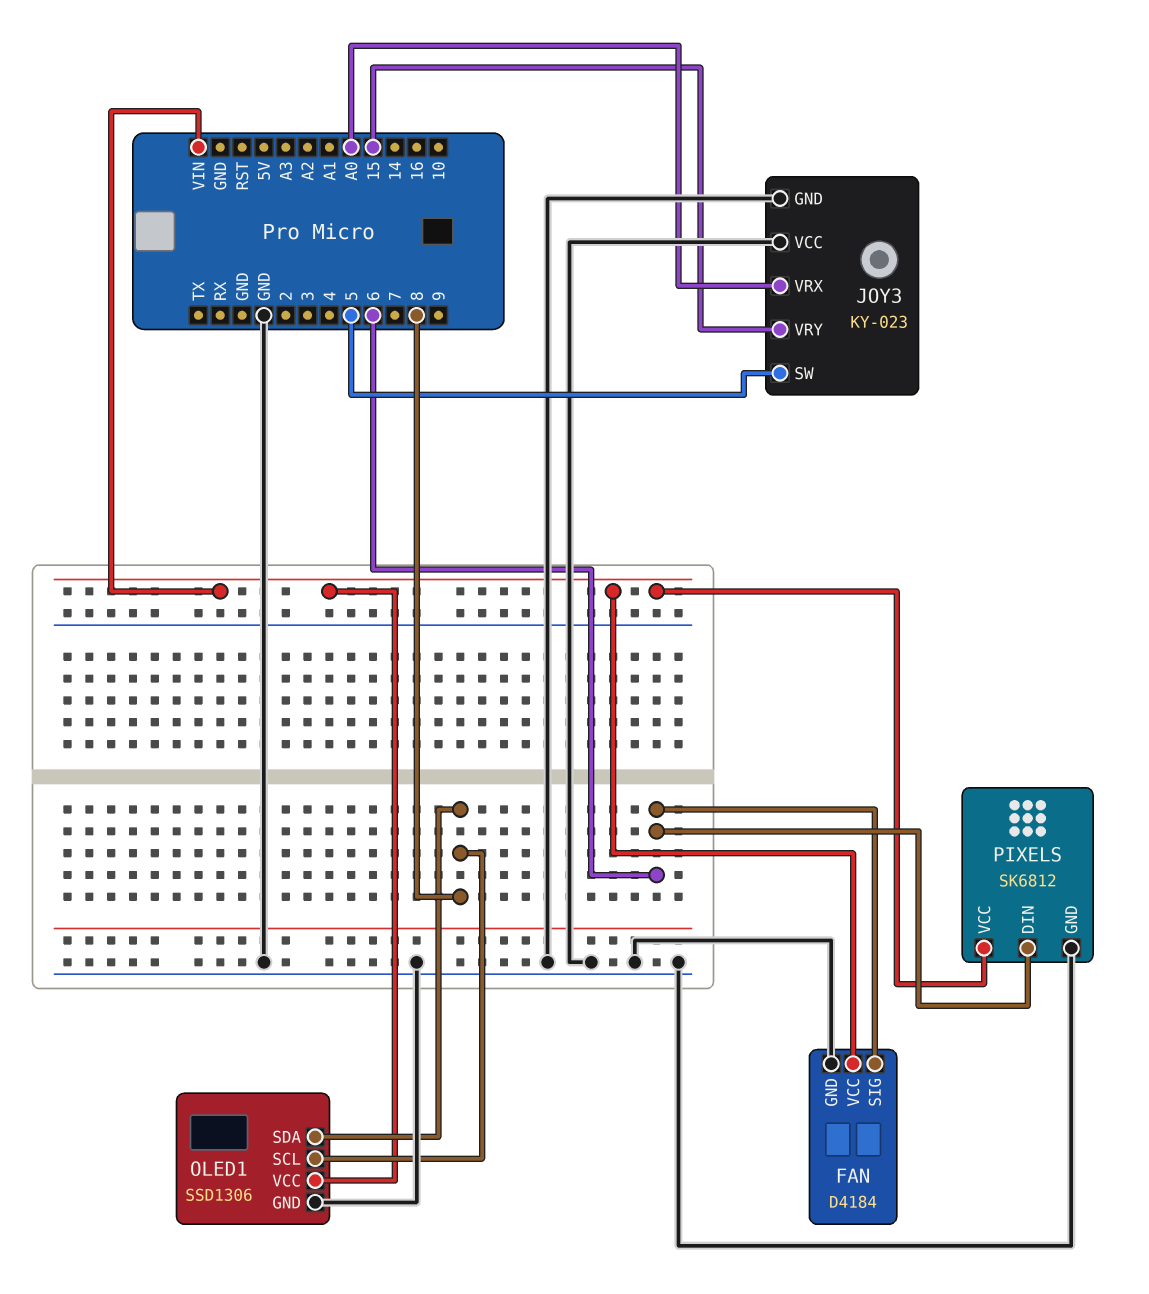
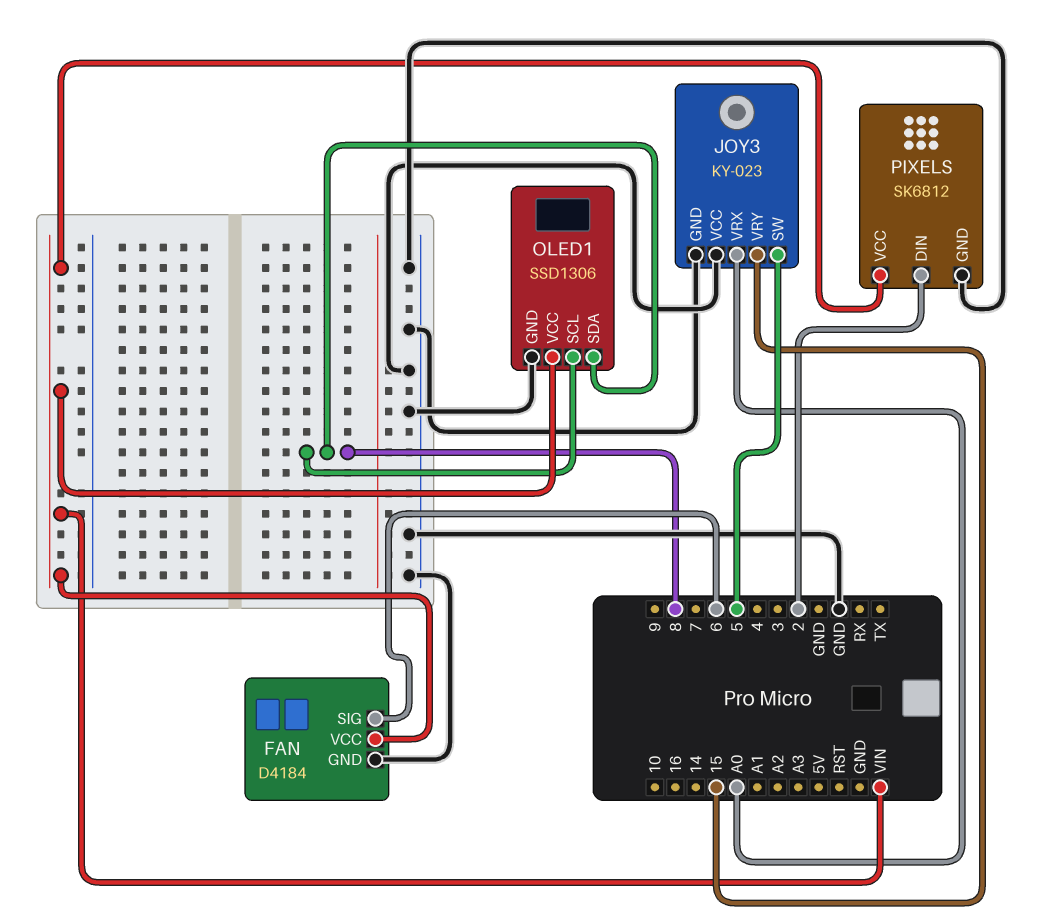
PIXELS pin DIN: 6 -> 2

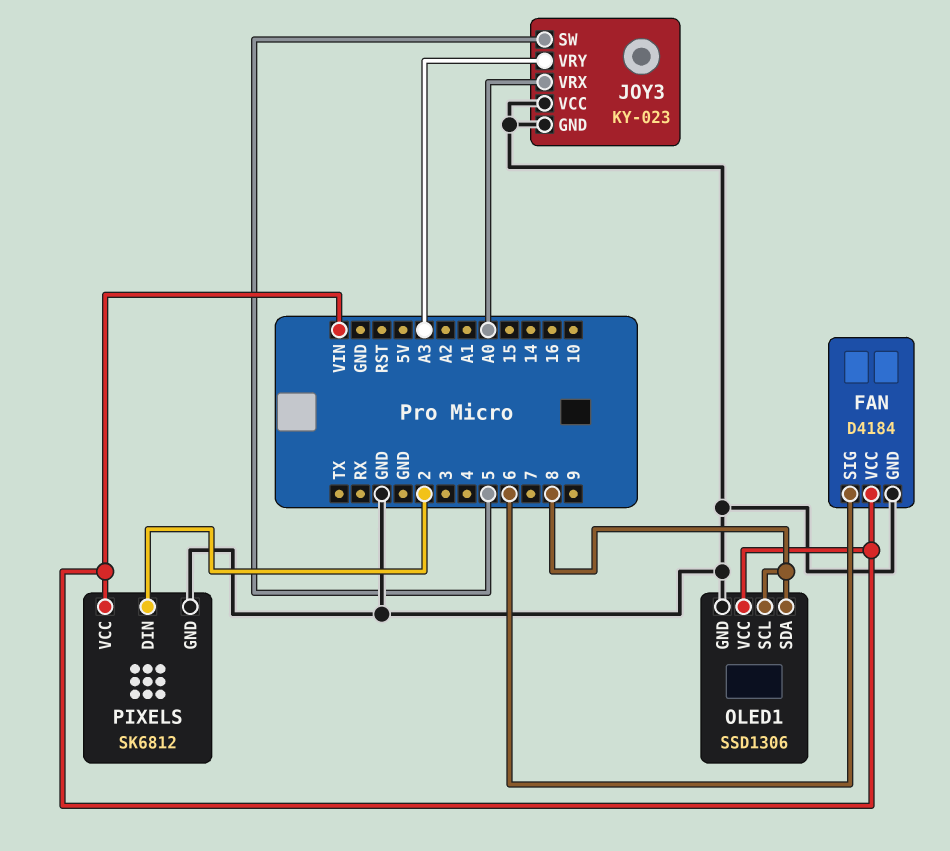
JOY3 pin VRY: 15 -> A3

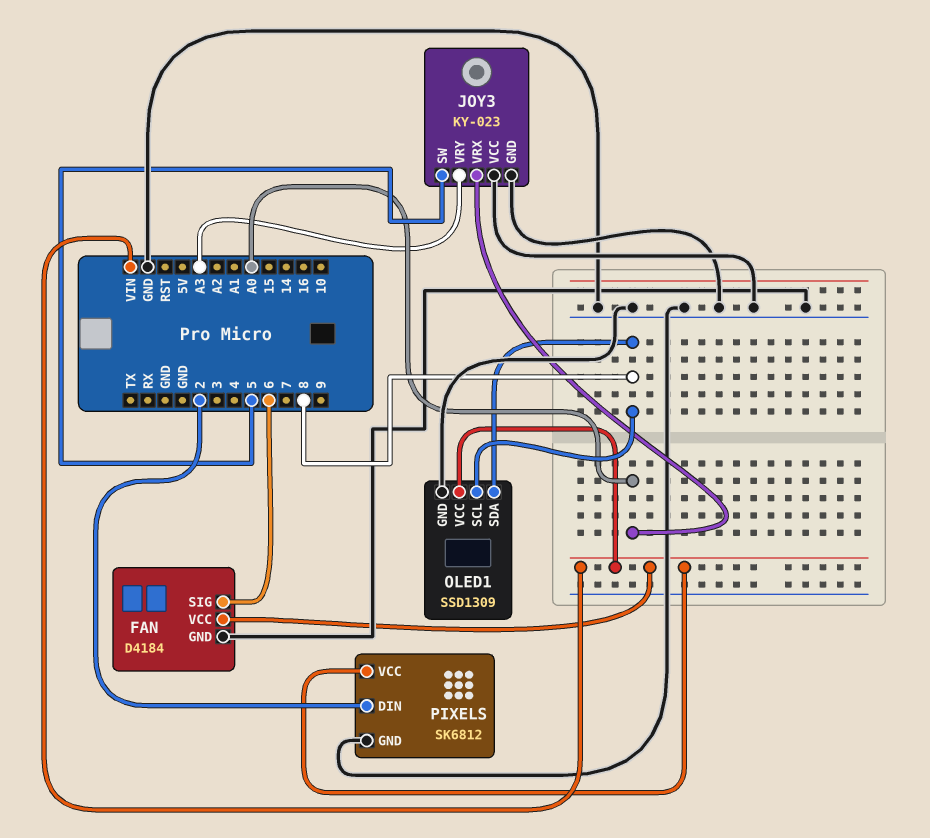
OLED1: SSD1306 -> SSD1309

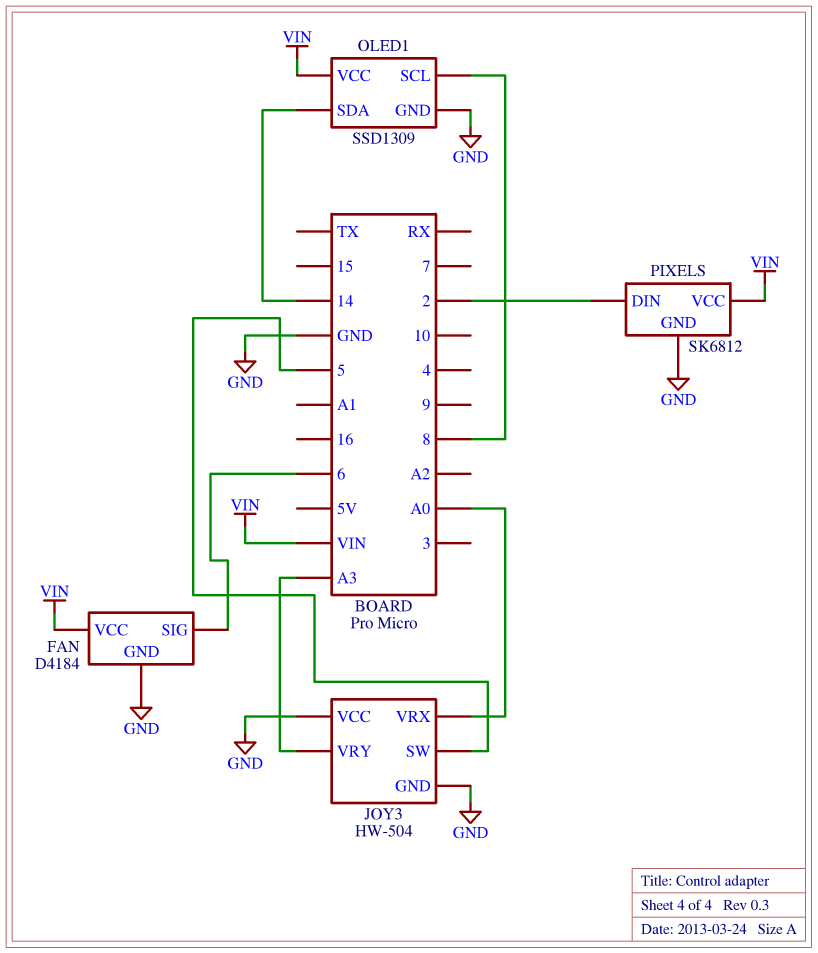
JOY3: KY-023 -> HW-504
OLED1 pin SDA: 8 -> 14

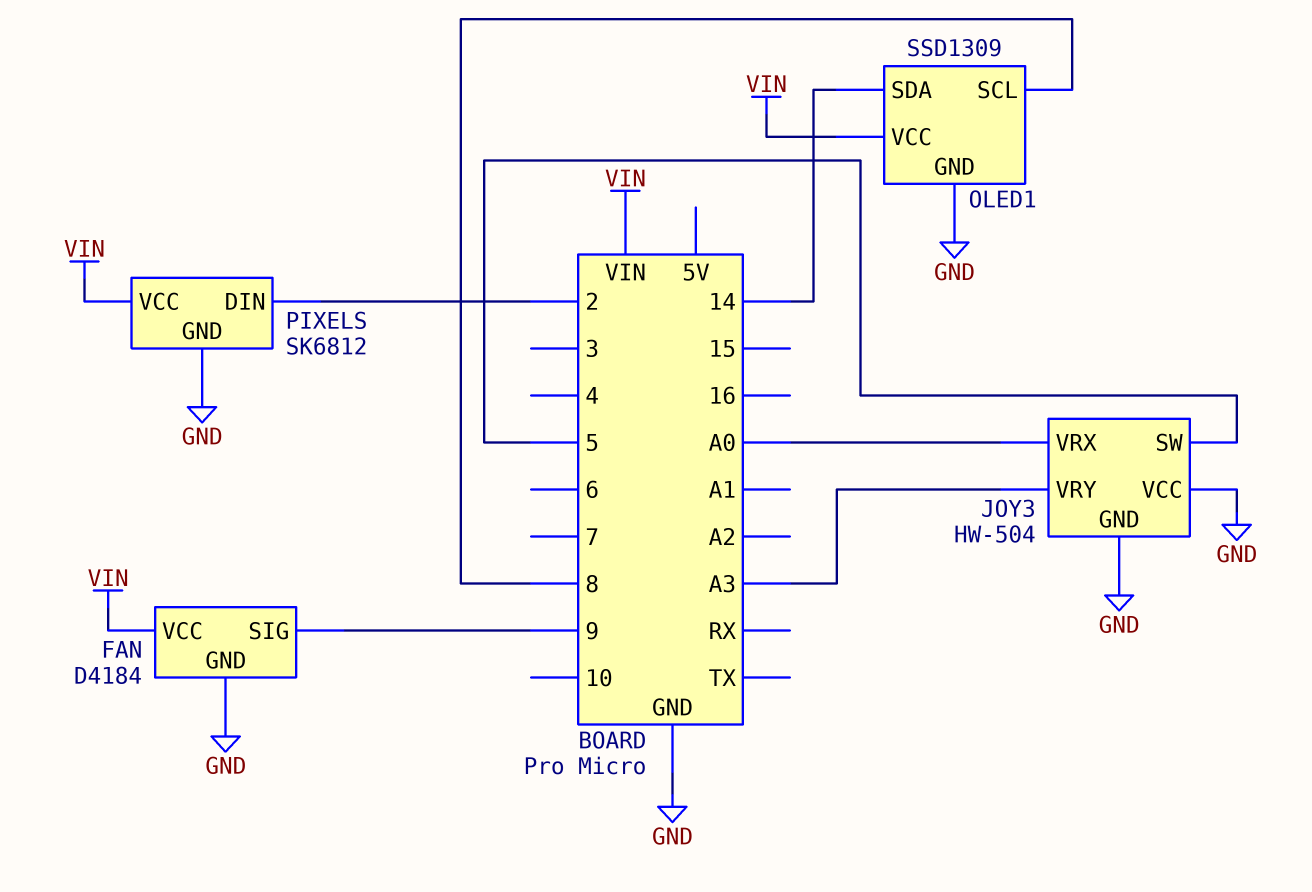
FAN pin SIG: 6 -> 9

